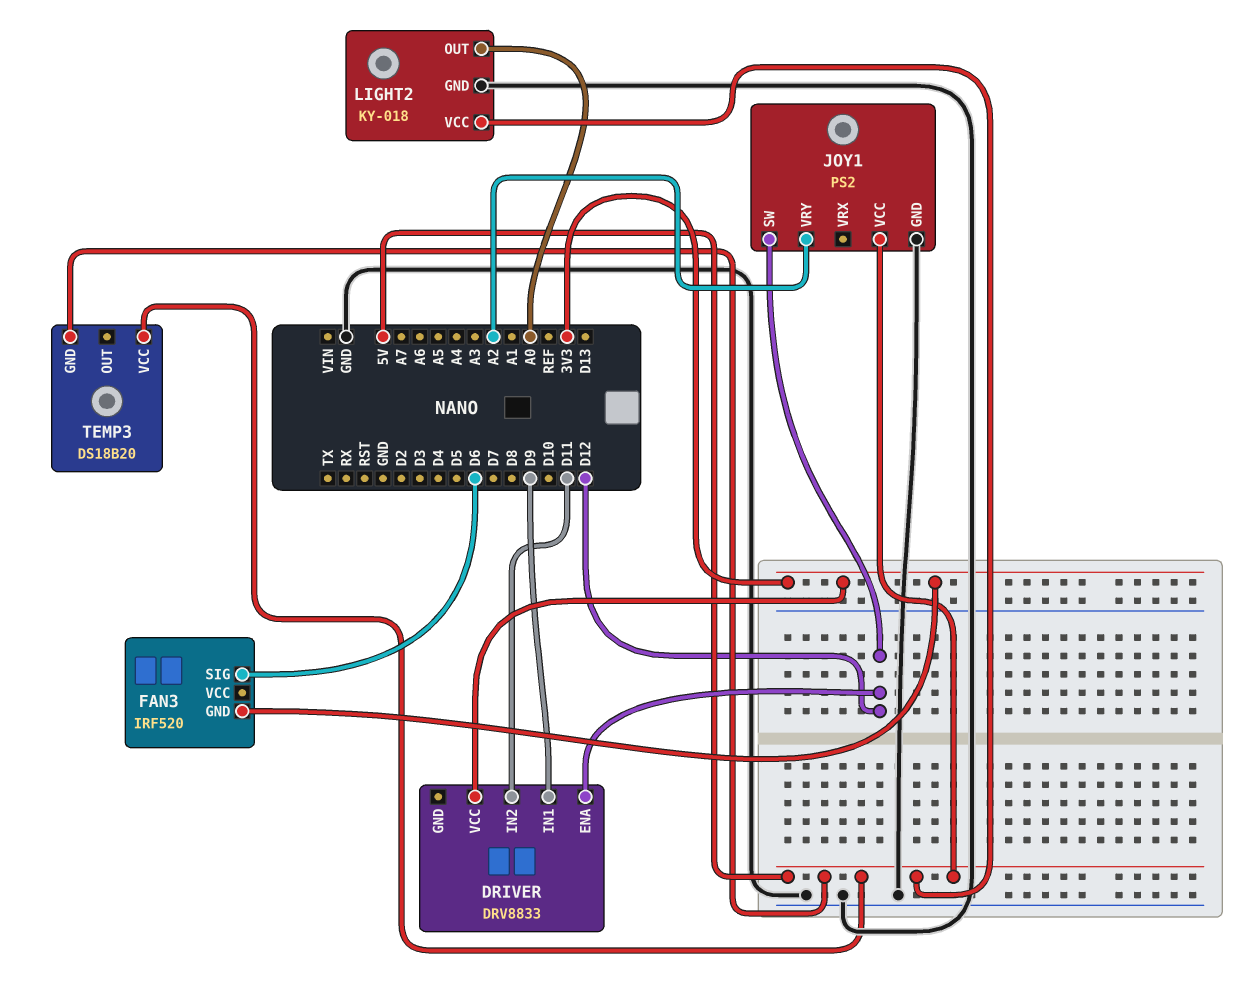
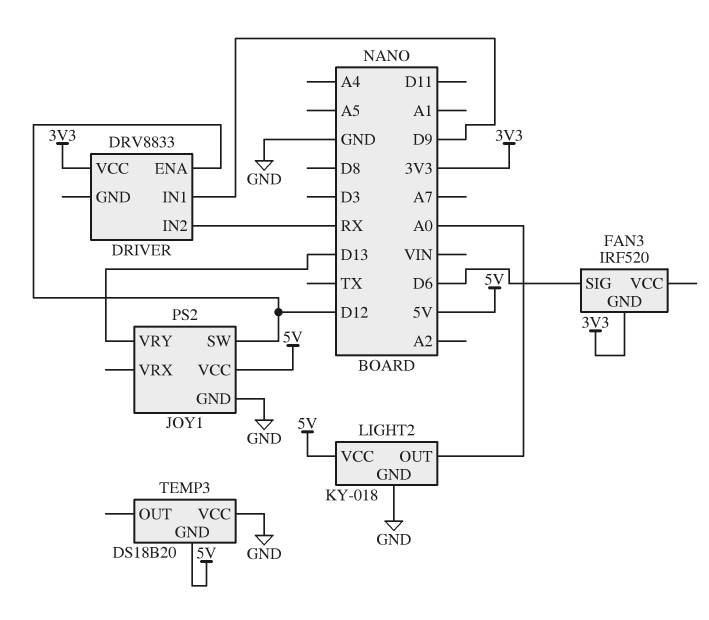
DRIVER pin IN2: D11 -> RX
JOY1 pin VRY: A2 -> D13
TEMP3 pin VCC: 5V -> GND

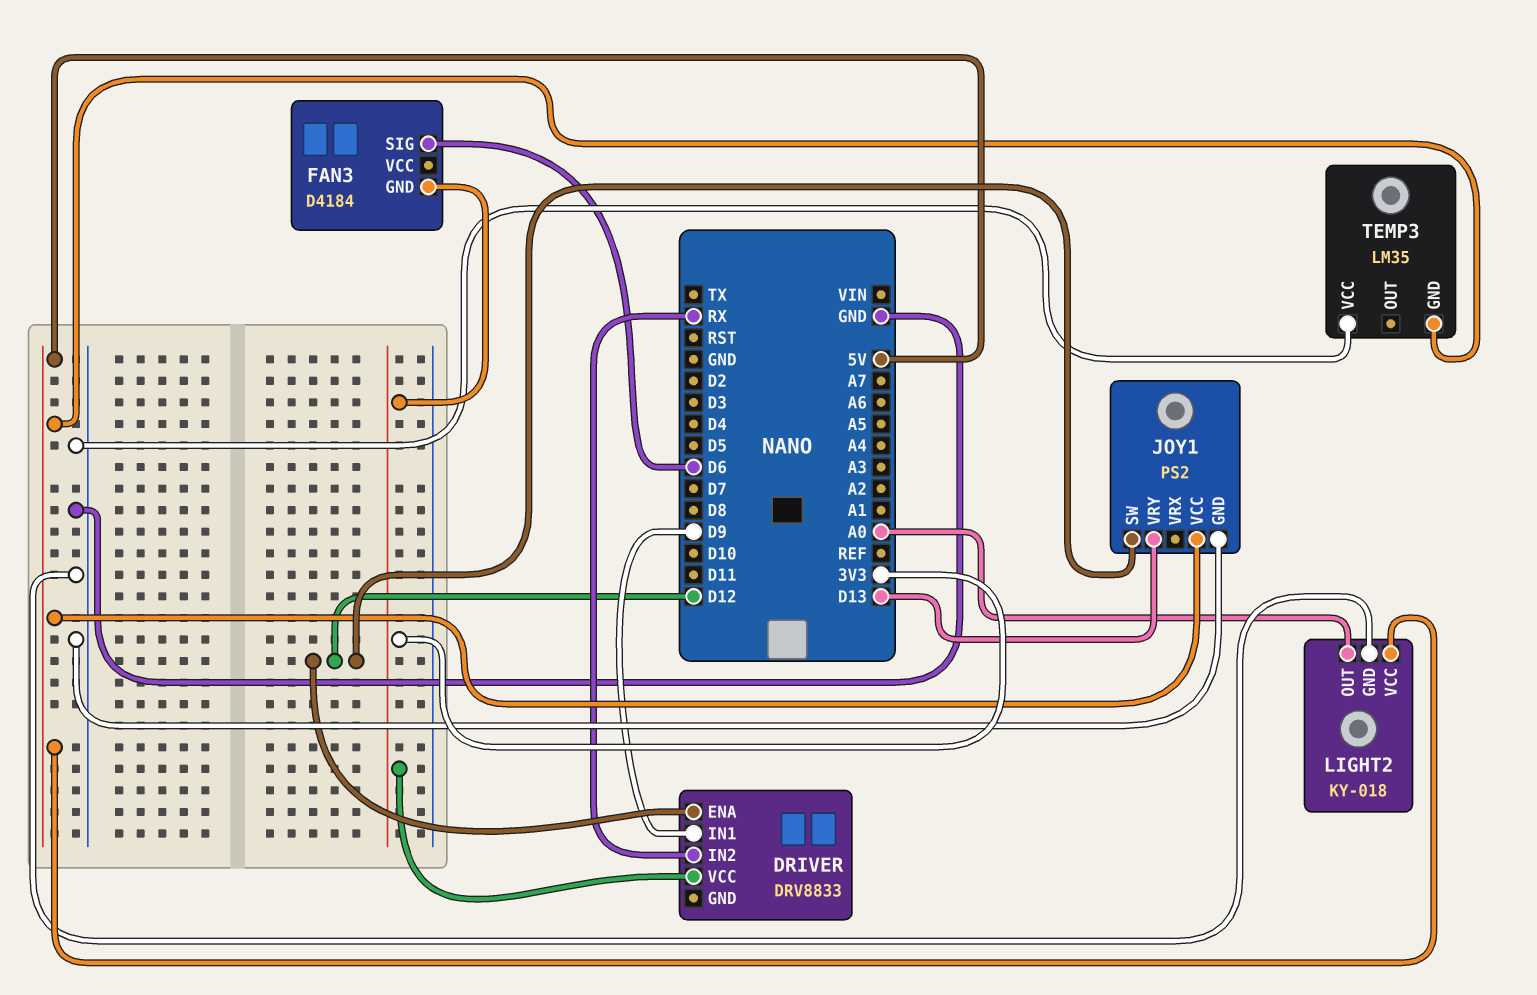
FAN3: IRF520 -> D4184
TEMP3: DS18B20 -> LM35

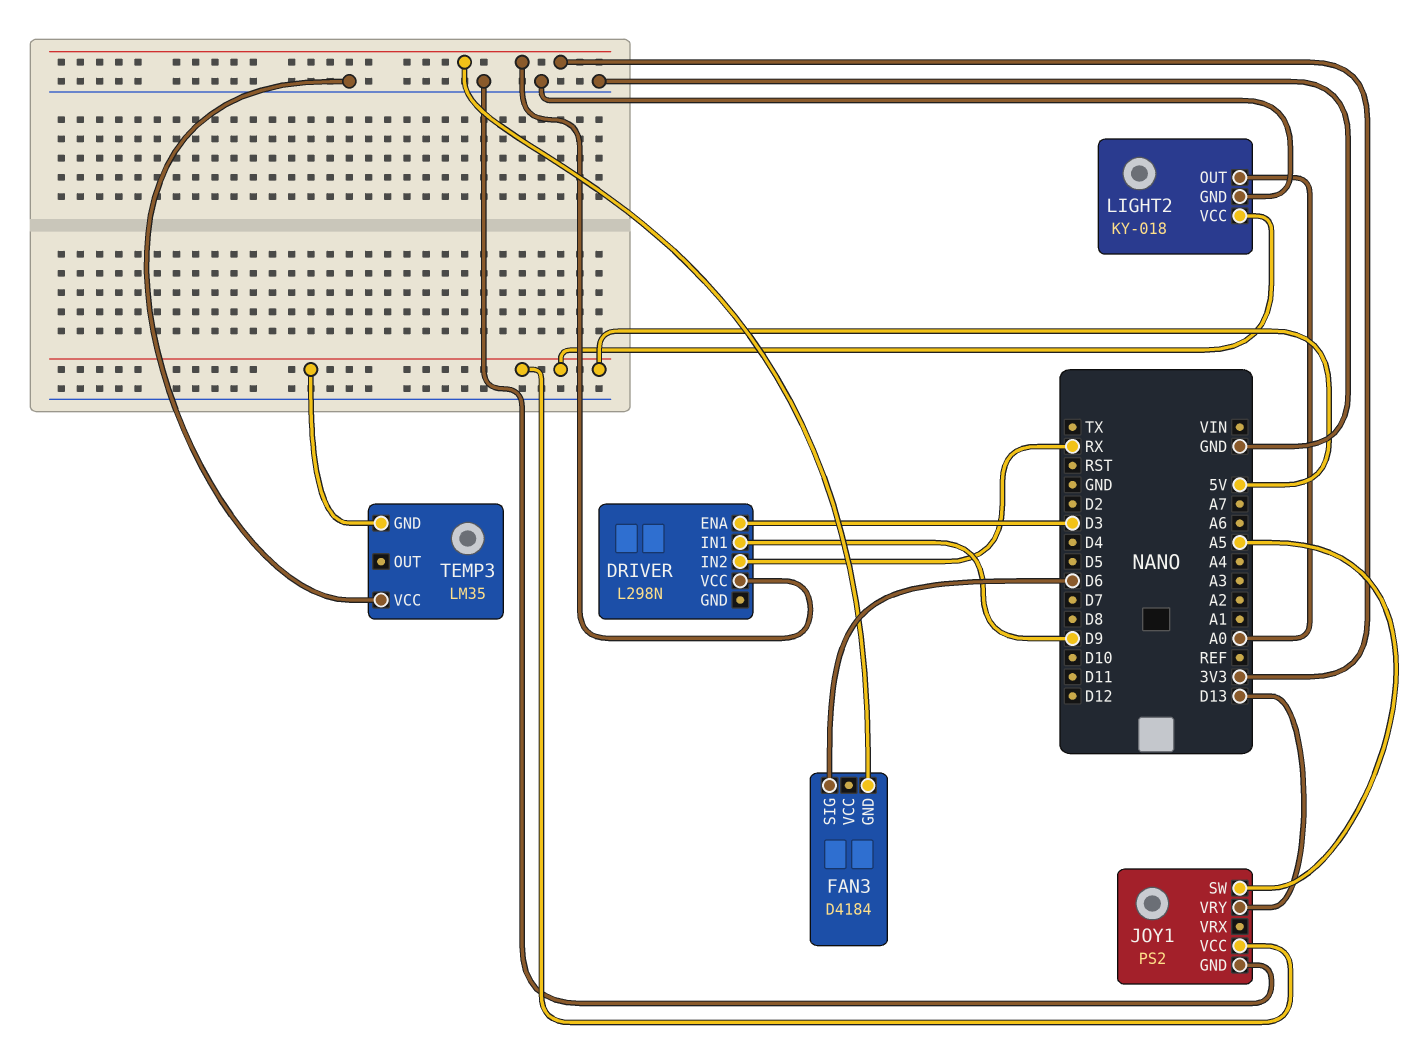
DRIVER: DRV8833 -> L298N
DRIVER pin ENA: D12 -> D3
JOY1 pin SW: D12 -> A5

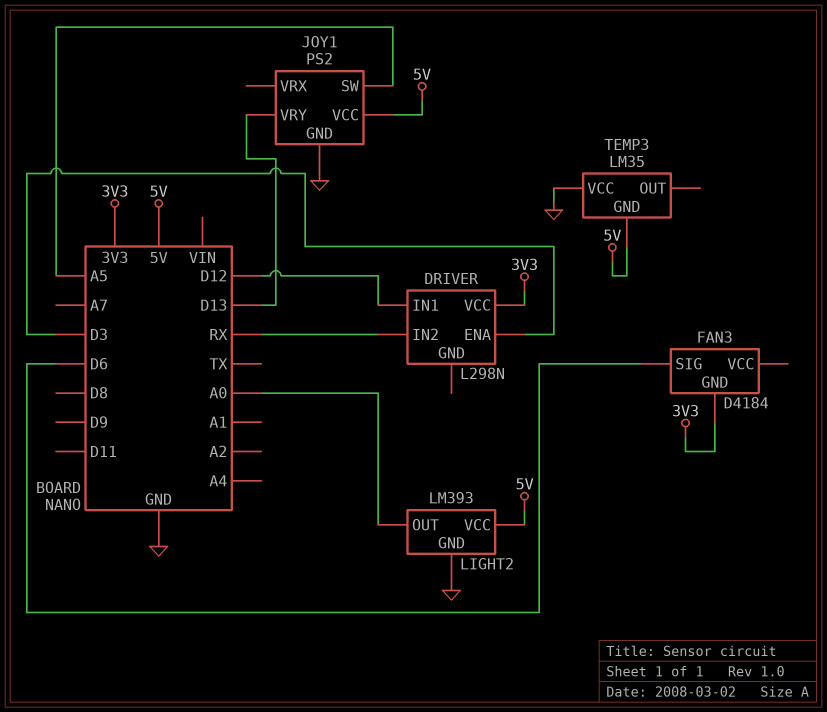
DRIVER pin IN1: D9 -> D12
LIGHT2: KY-018 -> LM393

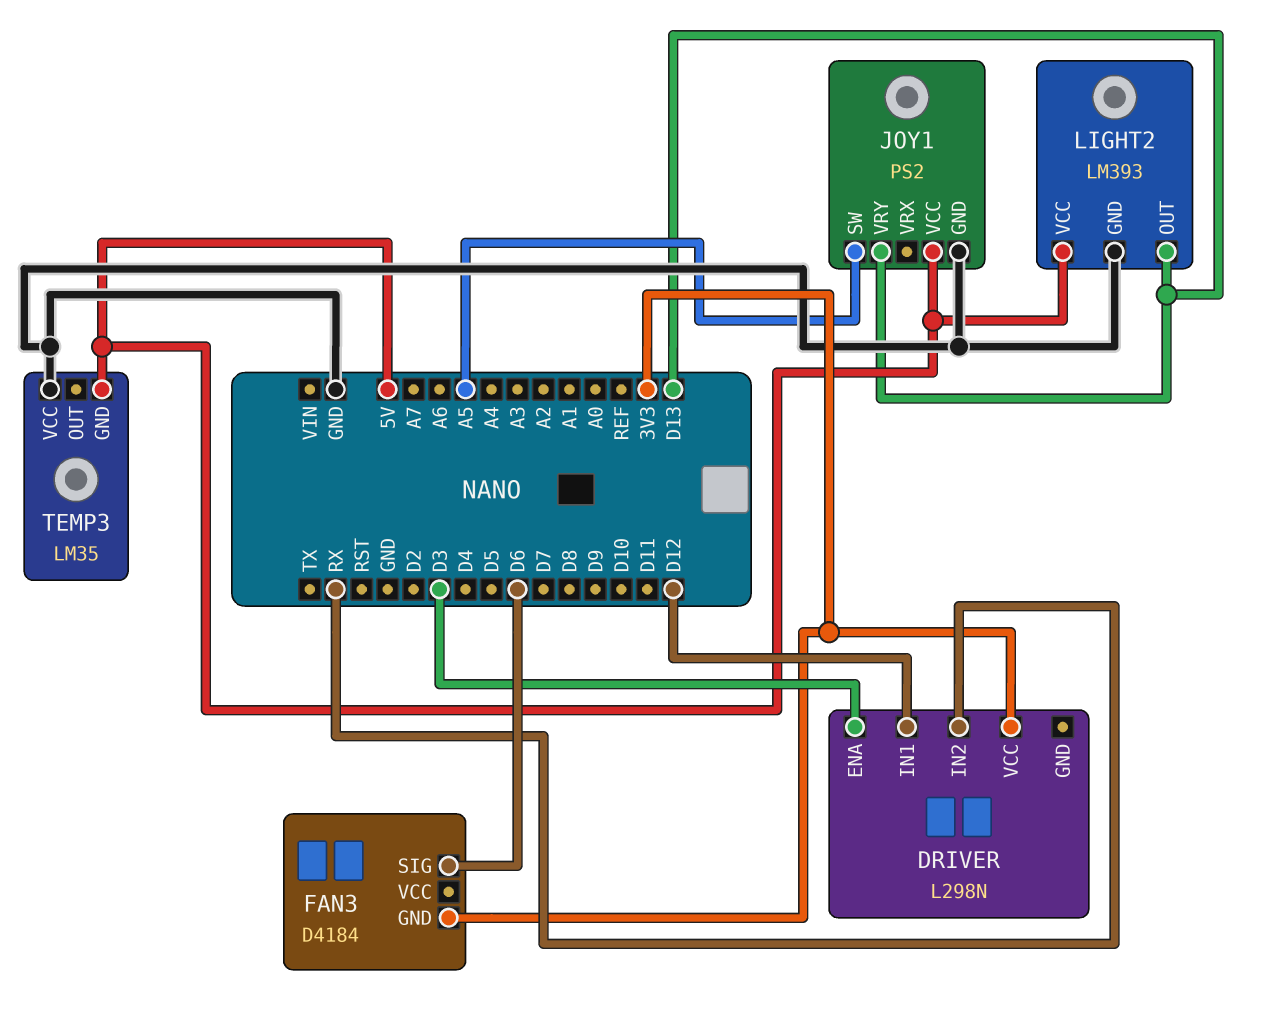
LIGHT2 pin OUT: A0 -> D13

